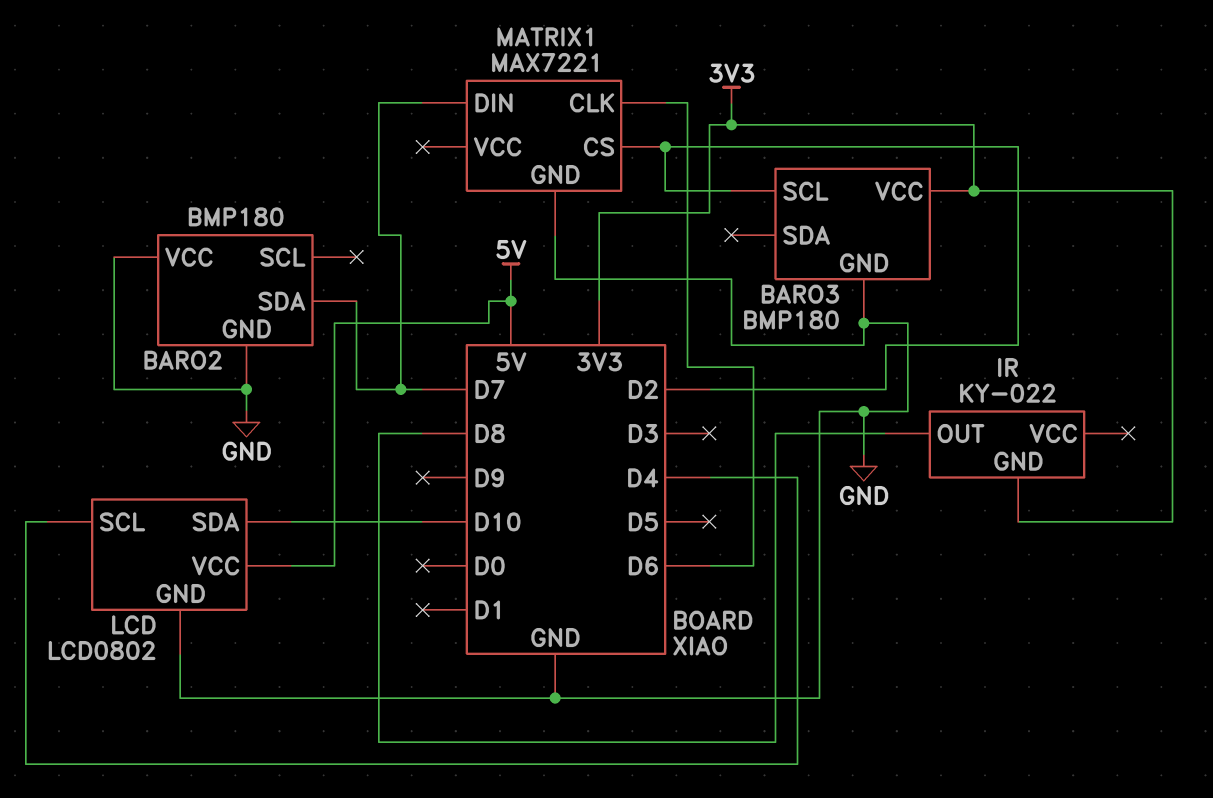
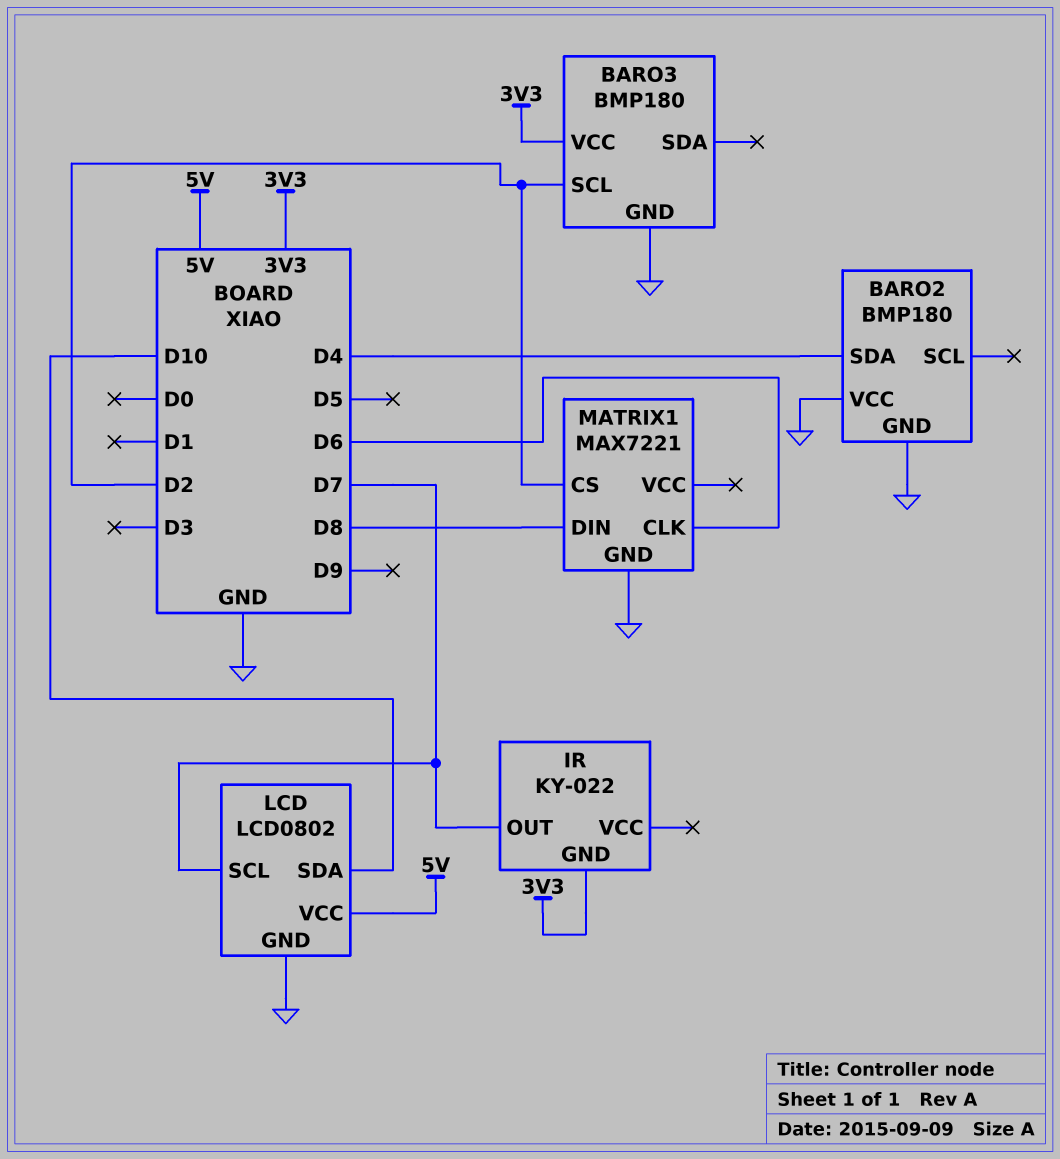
BARO2 pin SDA: D7 -> D4
IR pin OUT: D8 -> D7
LCD pin SCL: D4 -> D7
MATRIX1 pin DIN: D7 -> D8

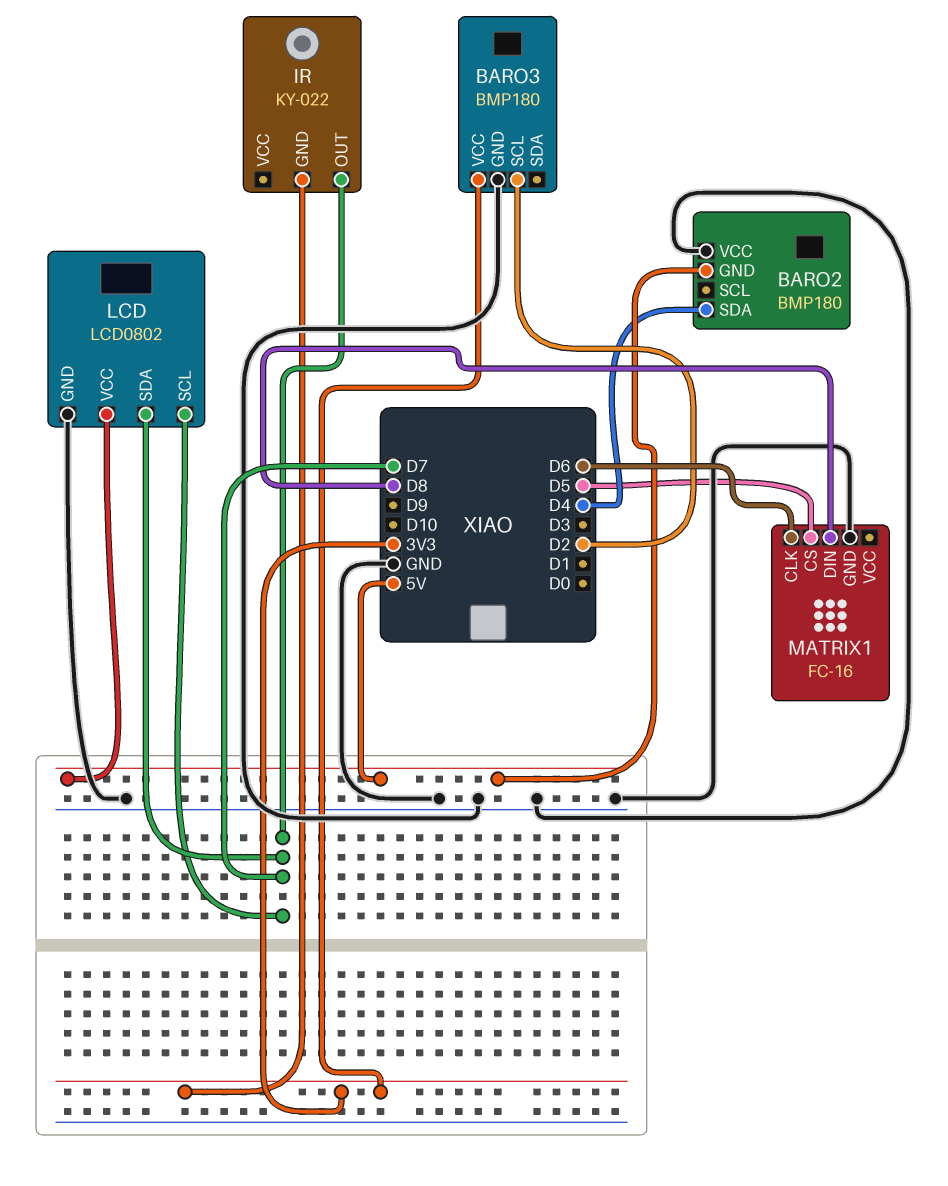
BARO2 pin GND: GND -> 5V
LCD pin SDA: D10 -> D7
MATRIX1: MAX7221 -> FC-16
MATRIX1 pin CS: D2 -> D5

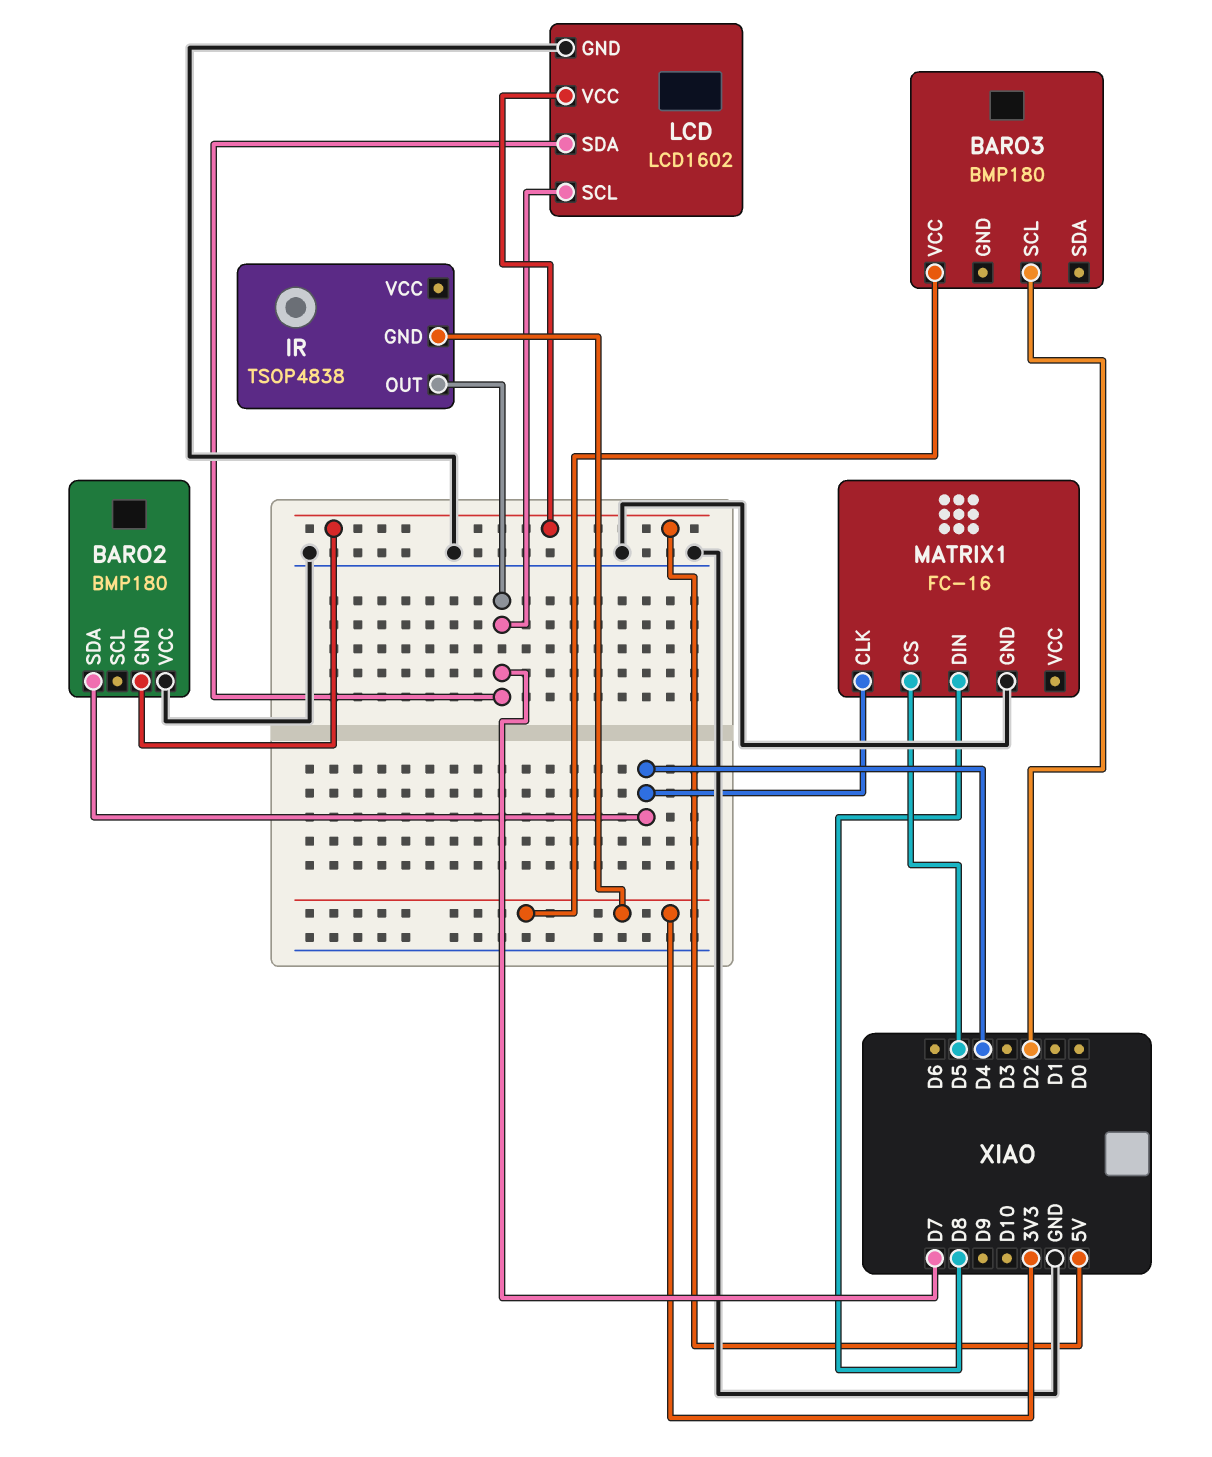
BARO3 pin GND: GND -> none
IR: KY-022 -> TSOP4838
LCD: LCD0802 -> LCD1602
MATRIX1 pin CLK: D6 -> D4

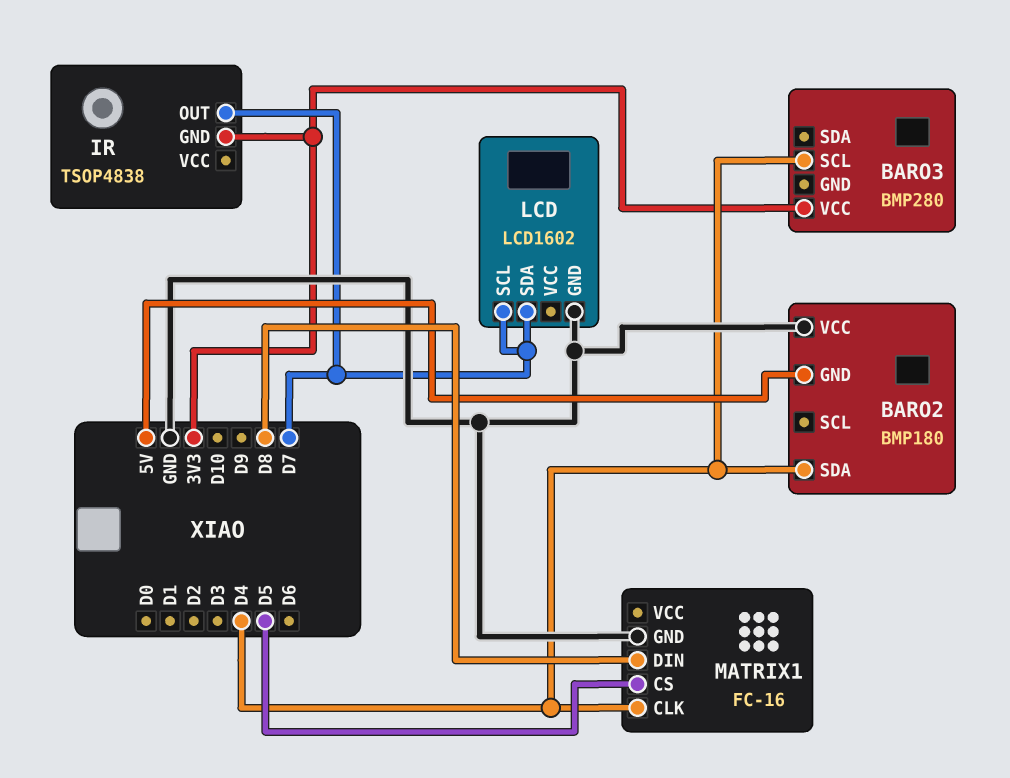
BARO3: BMP180 -> BMP280
BARO3 pin SCL: D2 -> D4
LCD pin VCC: 5V -> none

